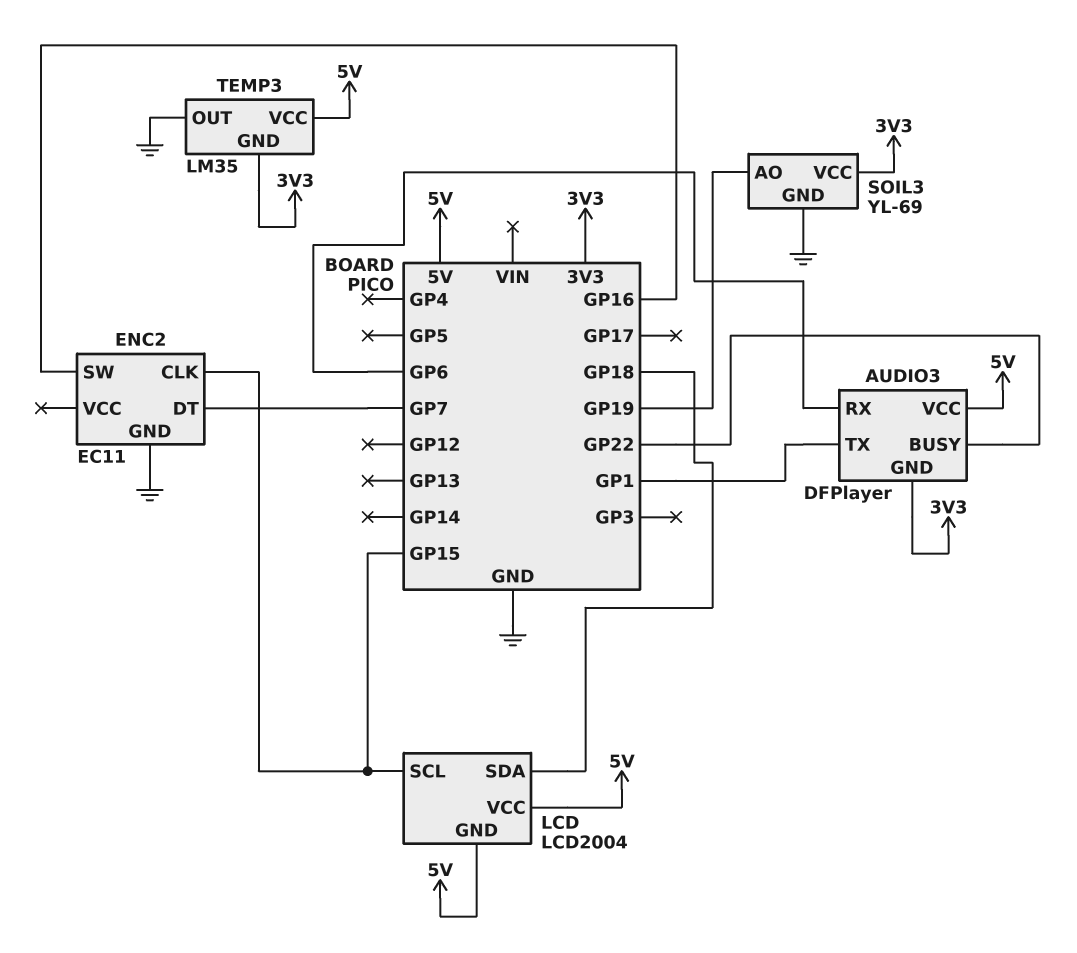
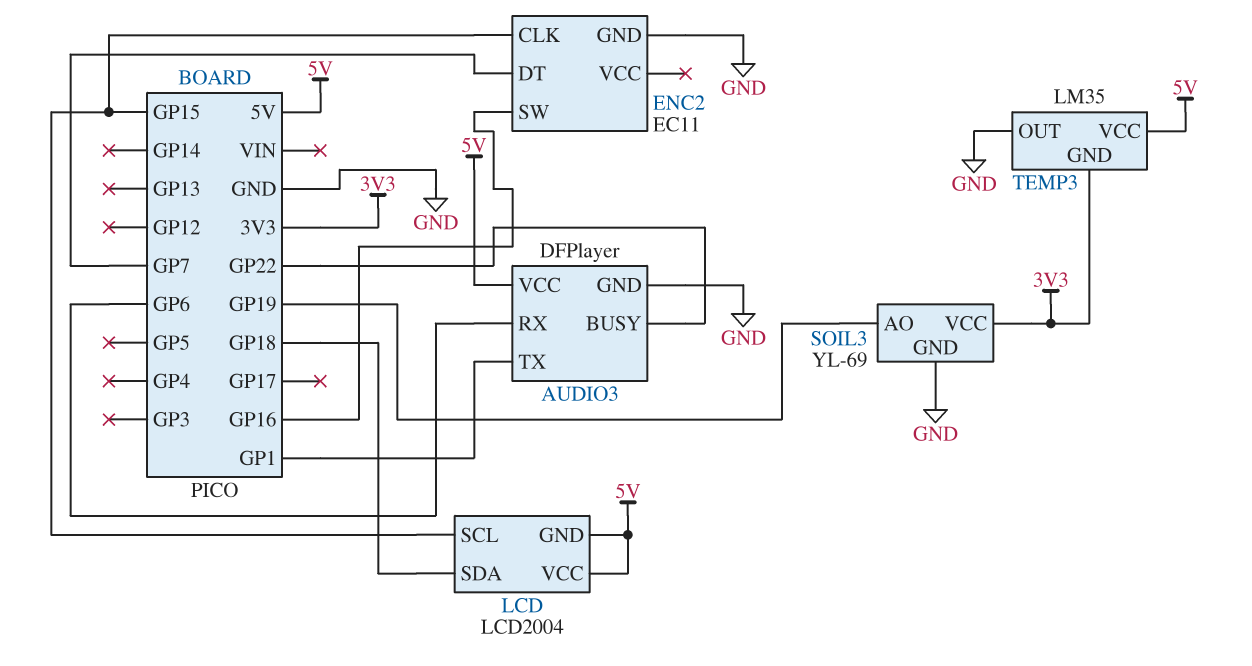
AUDIO3 pin GND: 3V3 -> GND

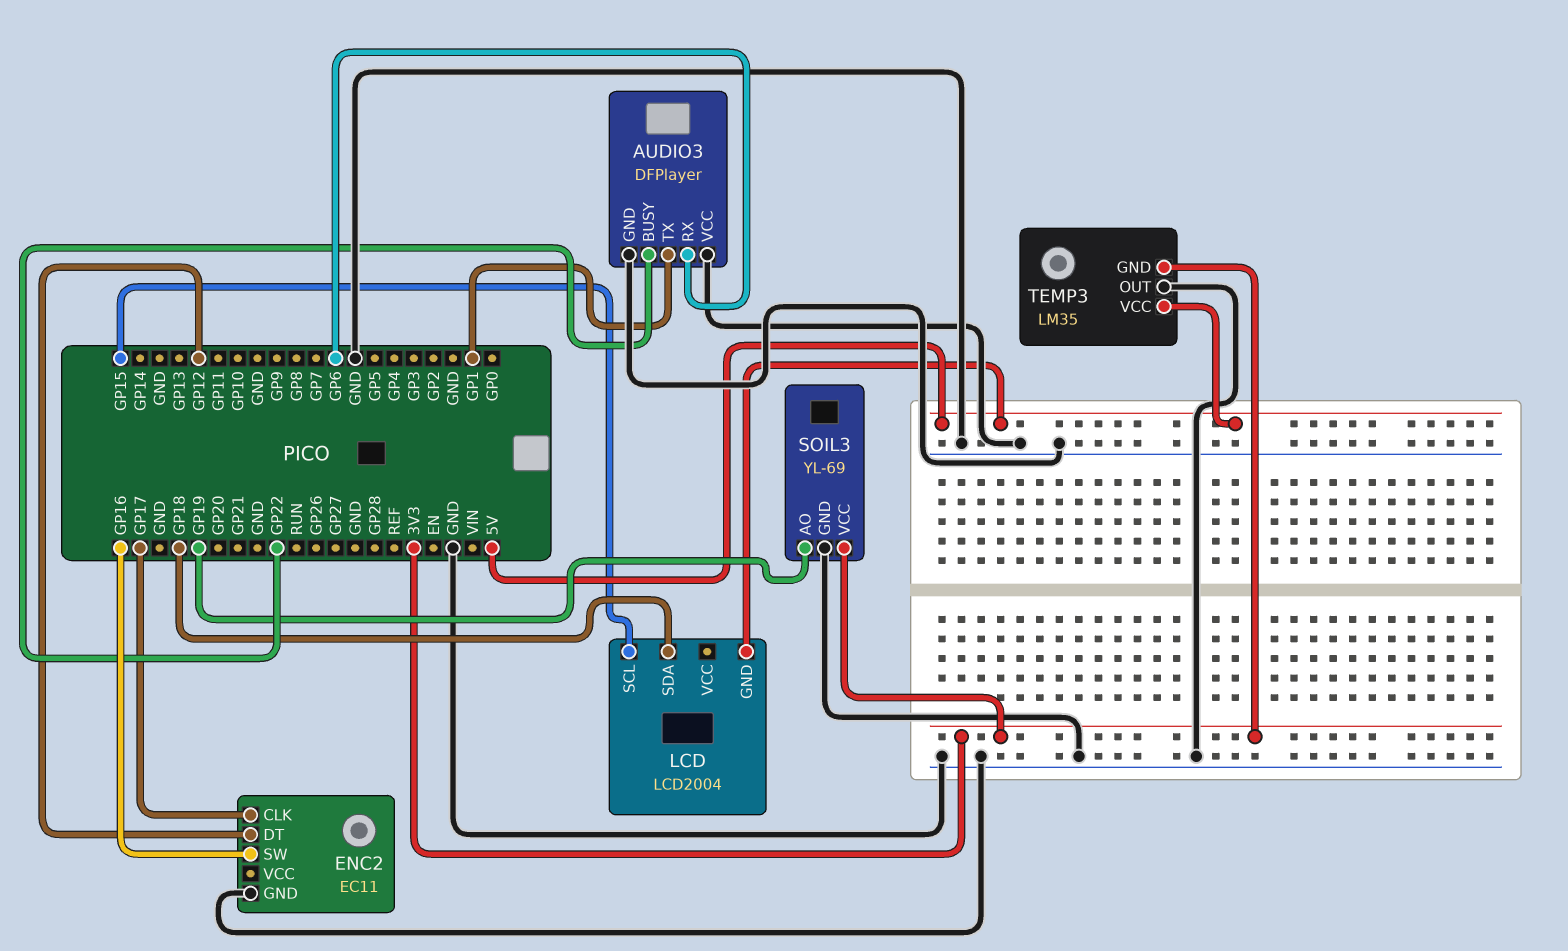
AUDIO3 pin VCC: 5V -> GND
ENC2 pin CLK: GP15 -> GP17
ENC2 pin DT: GP7 -> GP12
LCD pin VCC: 5V -> none

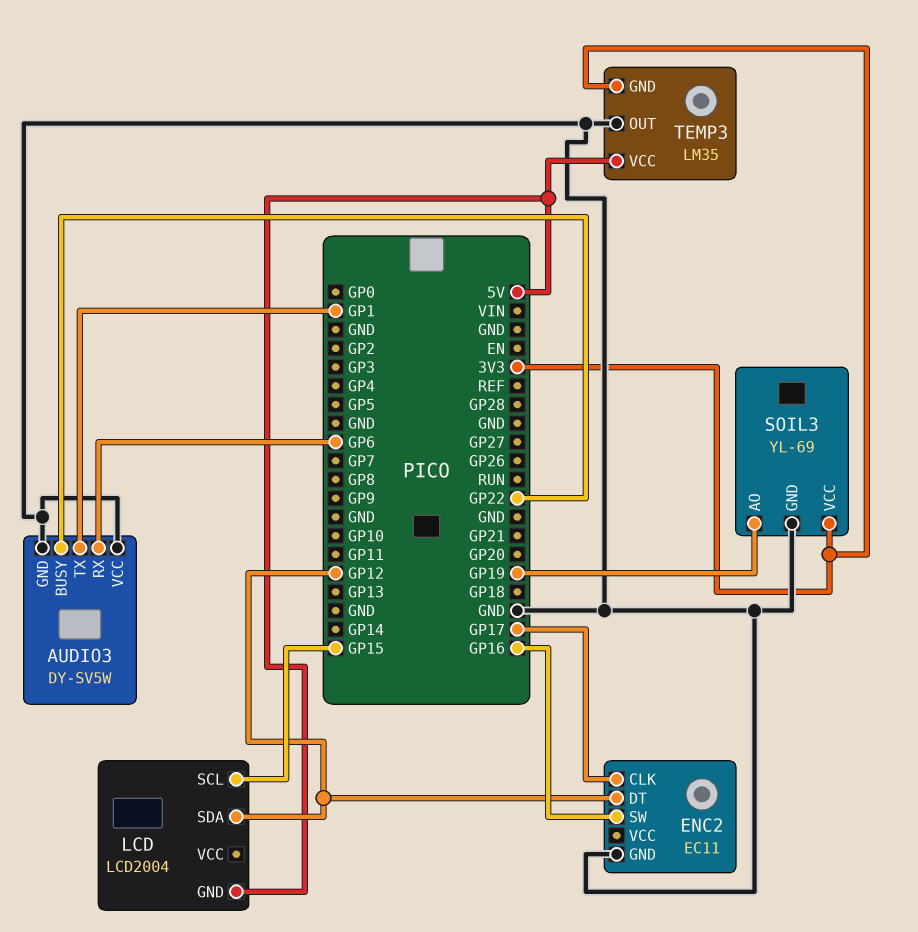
AUDIO3: DFPlayer -> DY-SV5W
LCD pin SDA: GP18 -> GP12

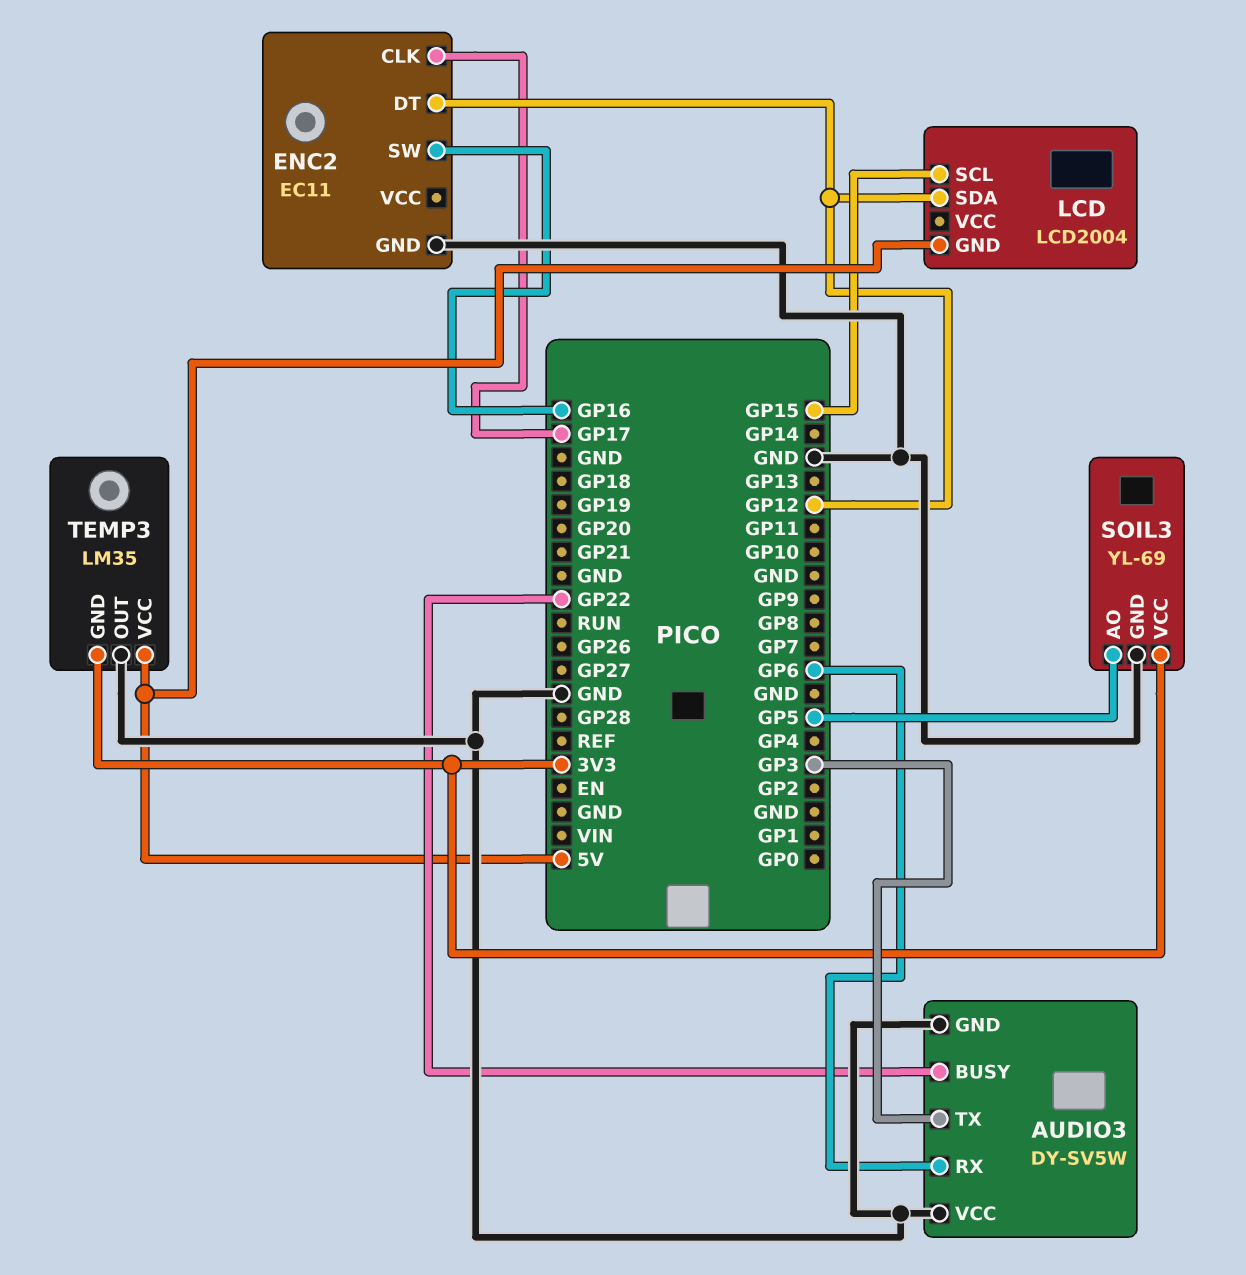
AUDIO3 pin TX: GP1 -> GP3
SOIL3 pin AO: GP19 -> GP5

